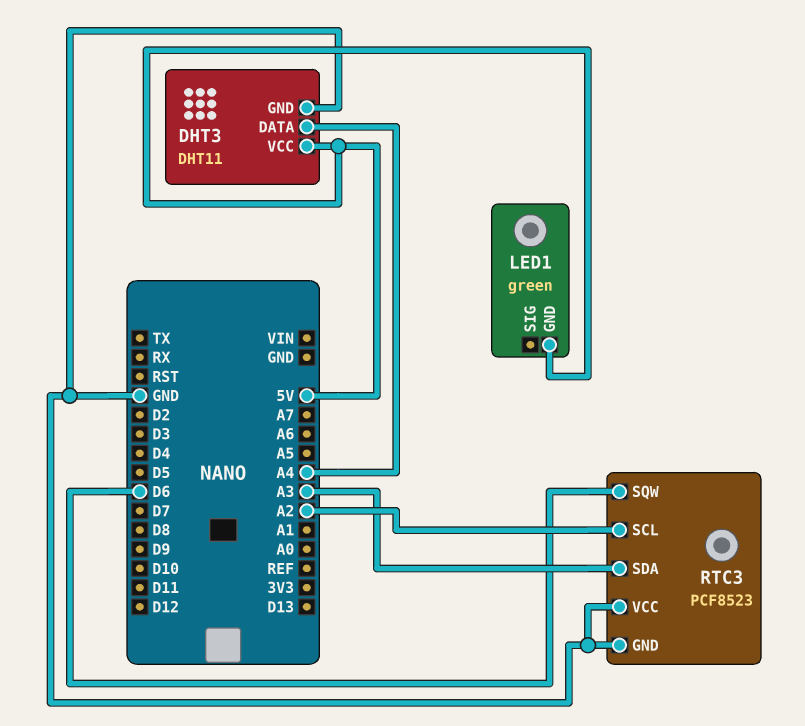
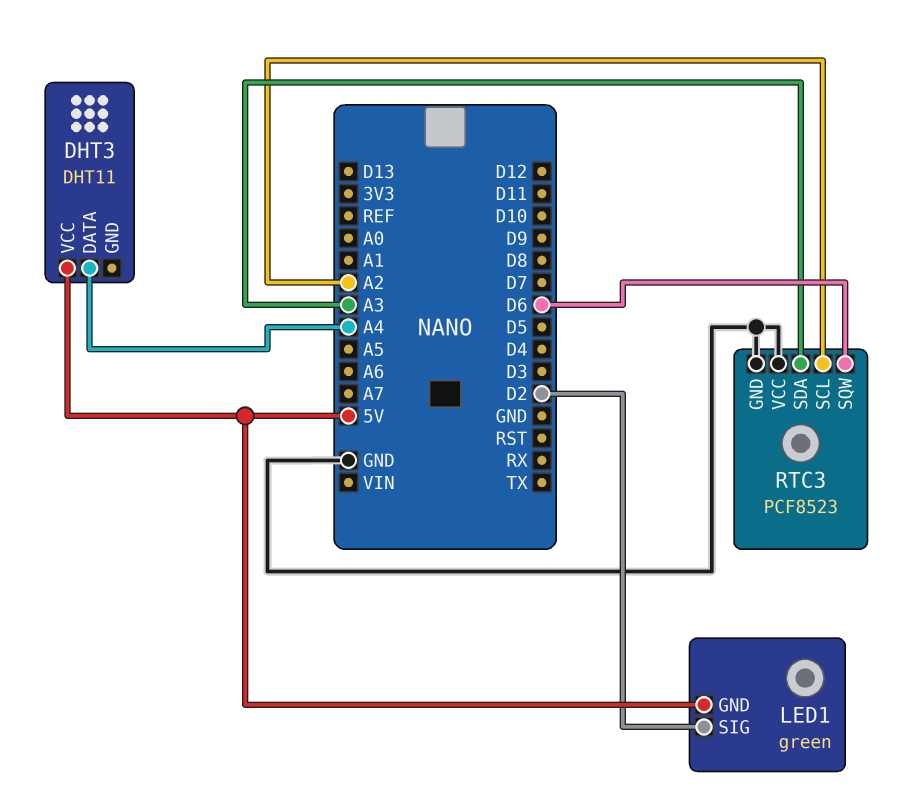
DHT3 pin GND: GND -> none
LED1 pin SIG: none -> D2

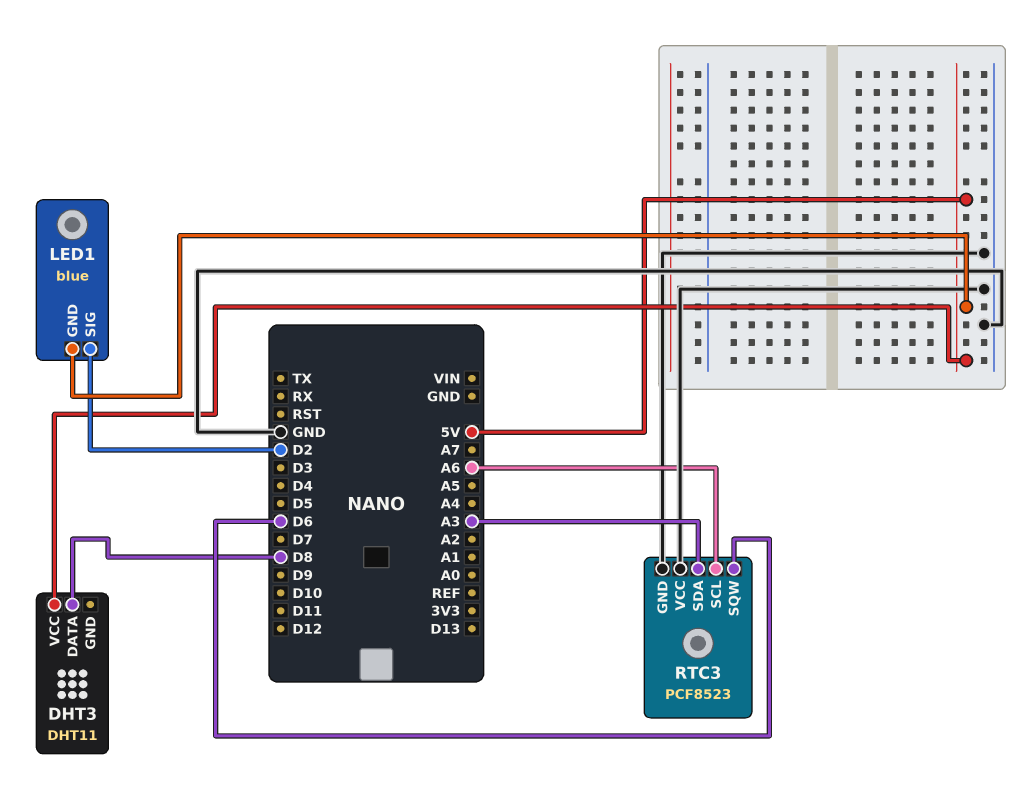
DHT3 pin DATA: A4 -> D8
LED1: green -> blue
RTC3 pin SCL: A2 -> A6

